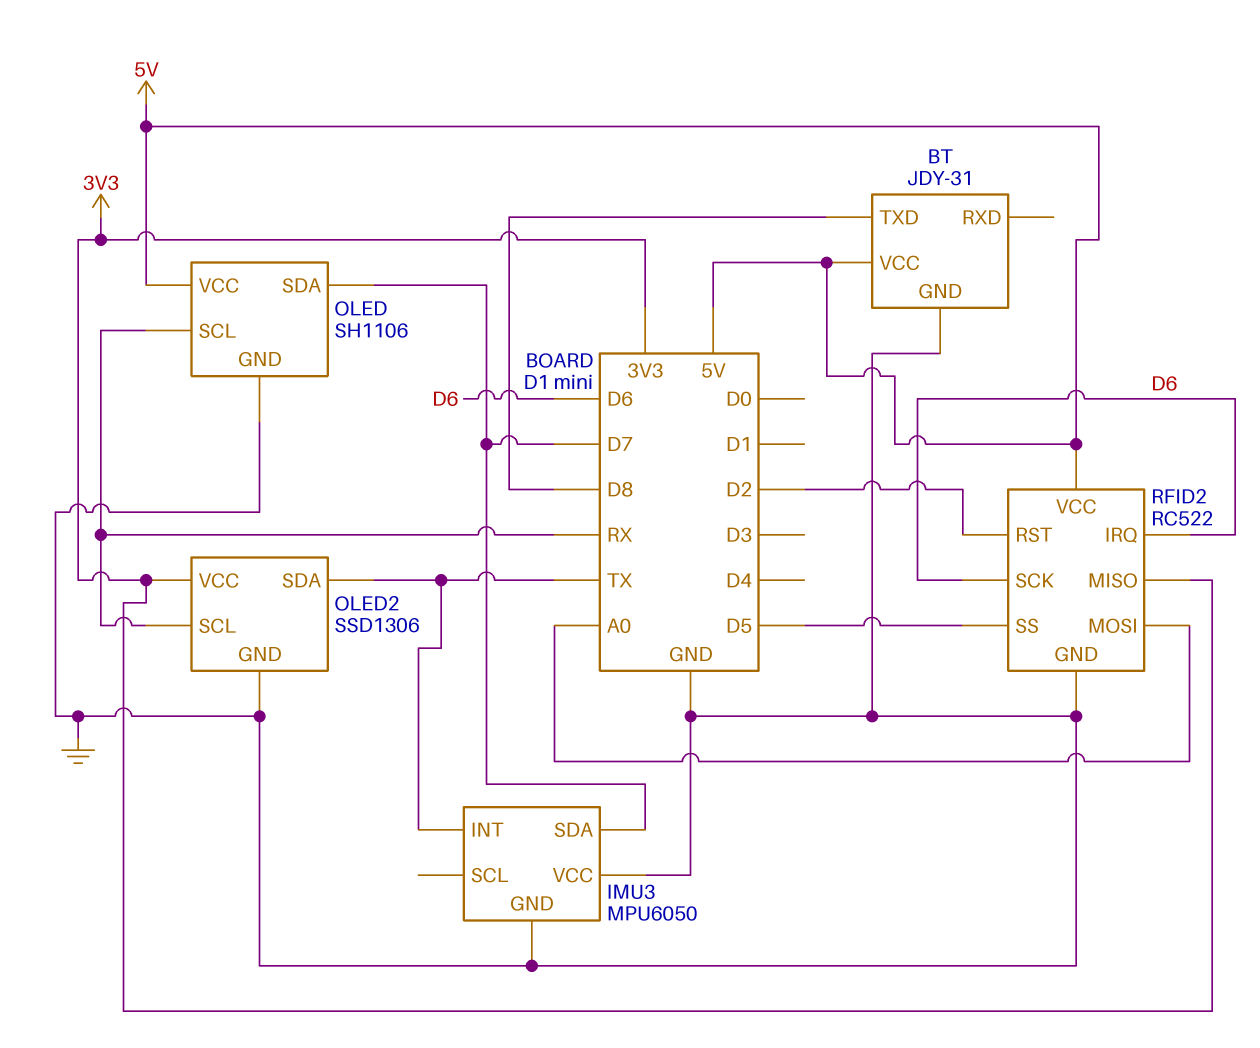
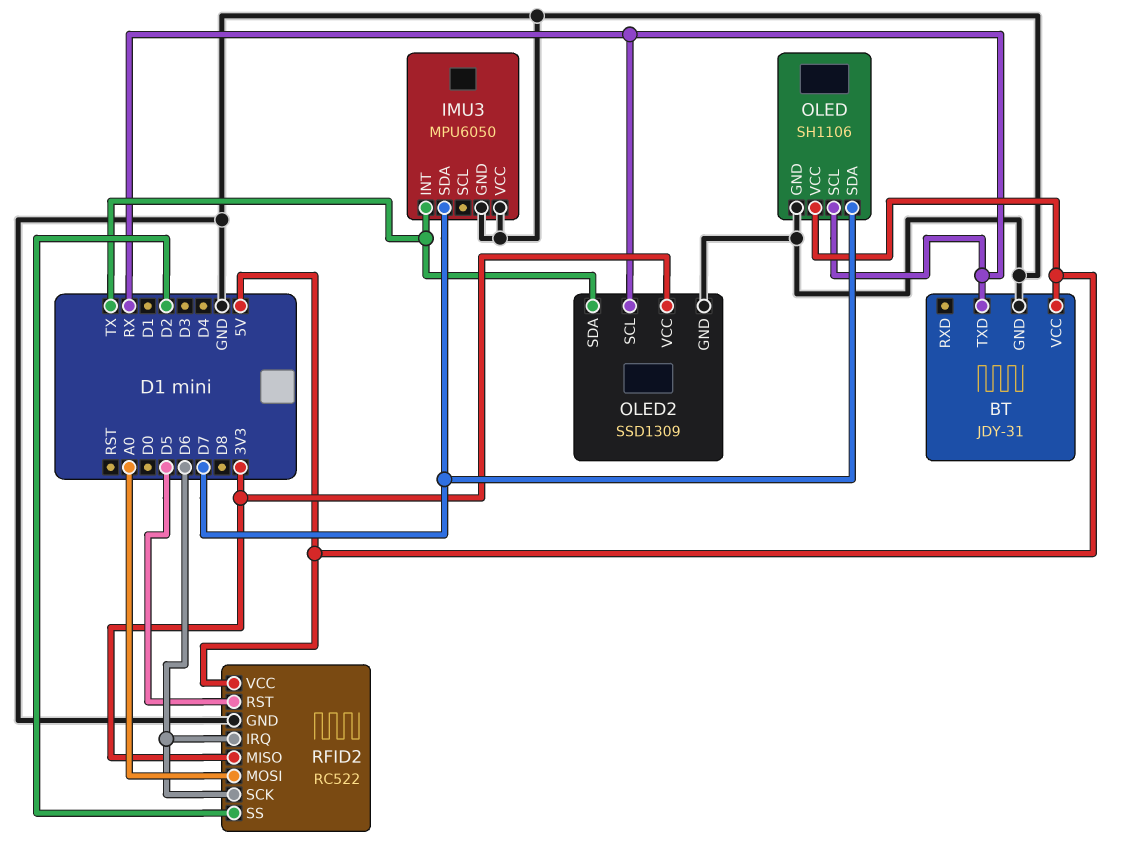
BT pin TXD: D8 -> RX
OLED2: SSD1306 -> SSD1309
RFID2 pin RST: D2 -> D5
RFID2 pin SS: D5 -> D2

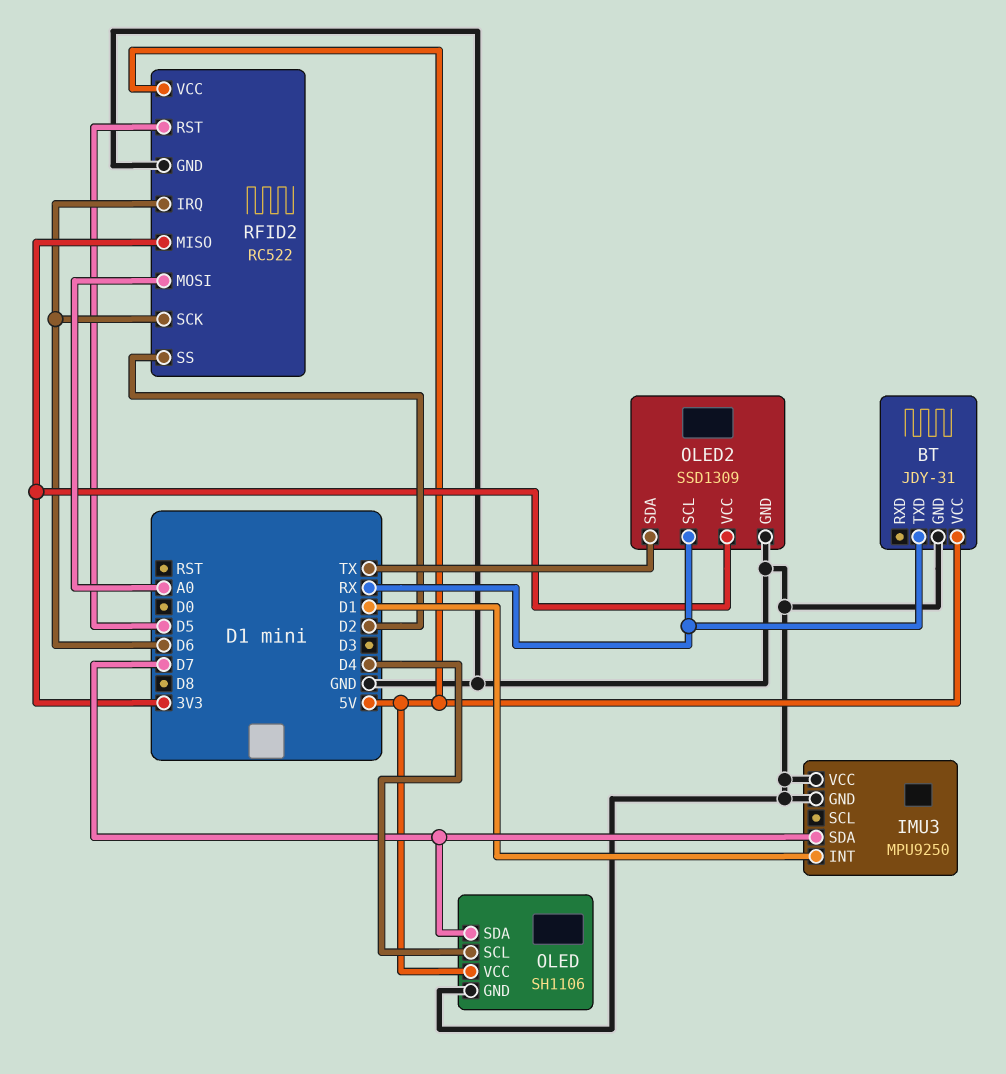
IMU3: MPU6050 -> MPU9250
IMU3 pin INT: TX -> D1
OLED pin SCL: RX -> D4

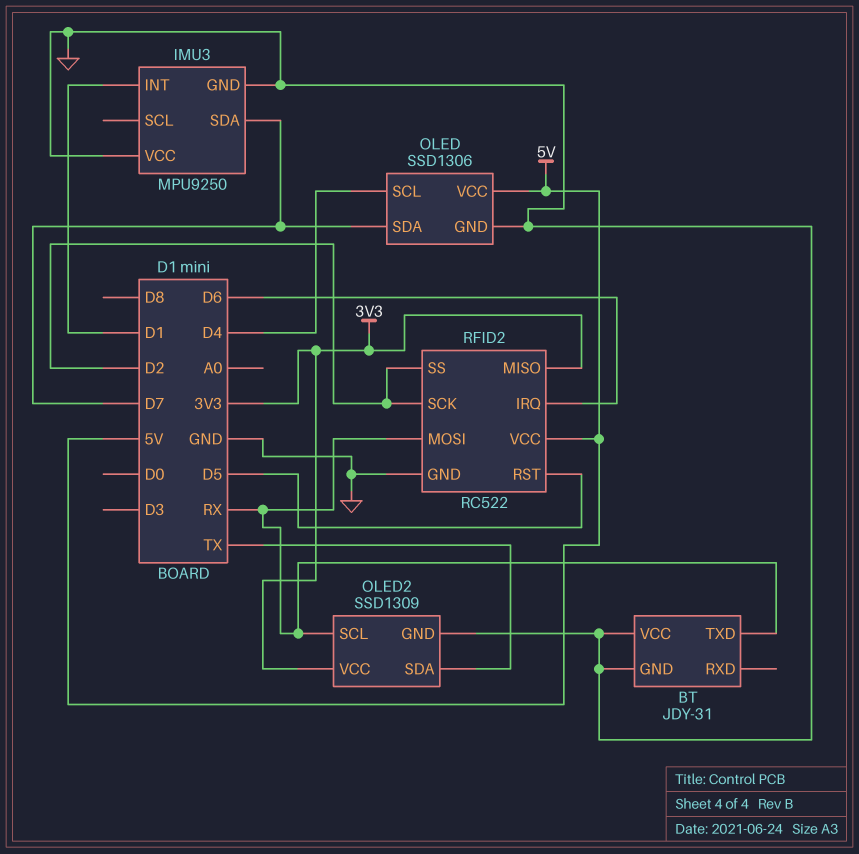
BT pin VCC: 5V -> GND
OLED: SH1106 -> SSD1306
RFID2 pin MOSI: A0 -> RX
RFID2 pin SCK: D6 -> D2

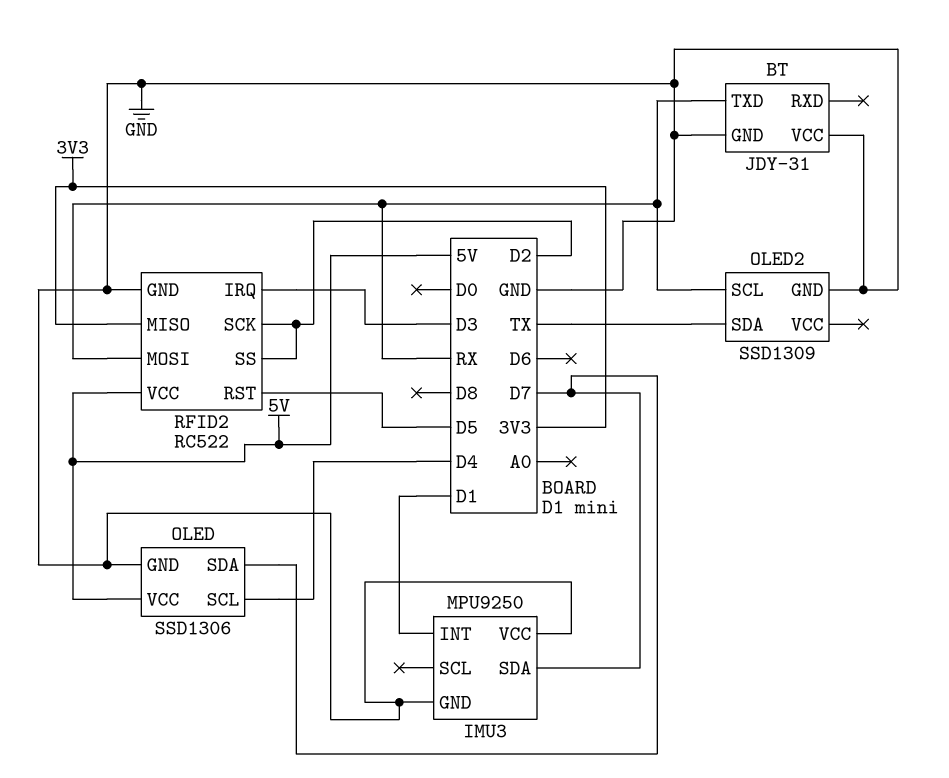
OLED2 pin VCC: 3V3 -> none
RFID2 pin IRQ: D6 -> D3

